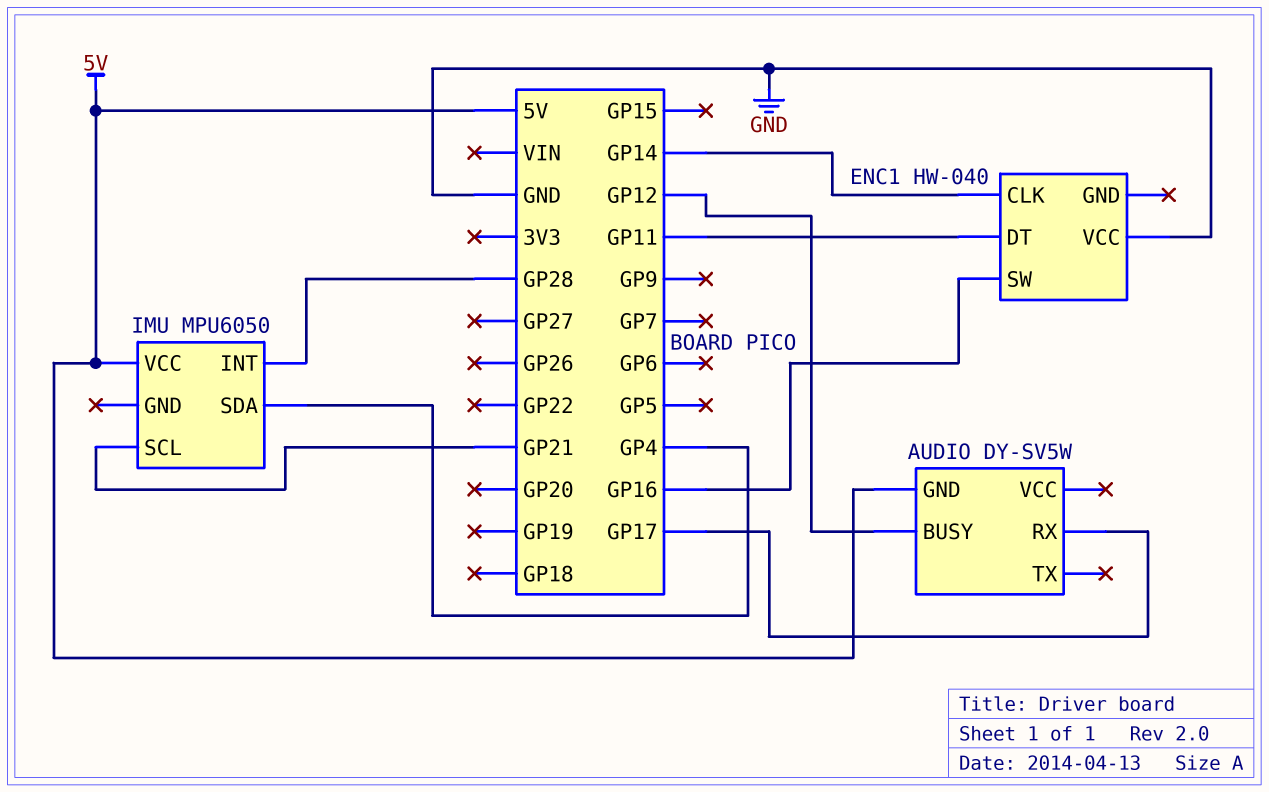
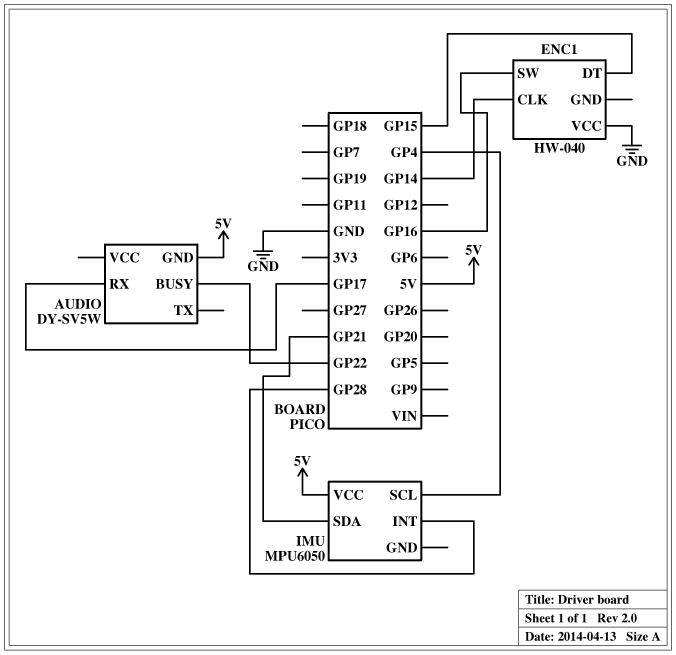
AUDIO pin BUSY: GP12 -> GP22
ENC1 pin DT: GP11 -> GP15
IMU pin SCL: GP21 -> GP4
IMU pin SDA: GP4 -> GP21

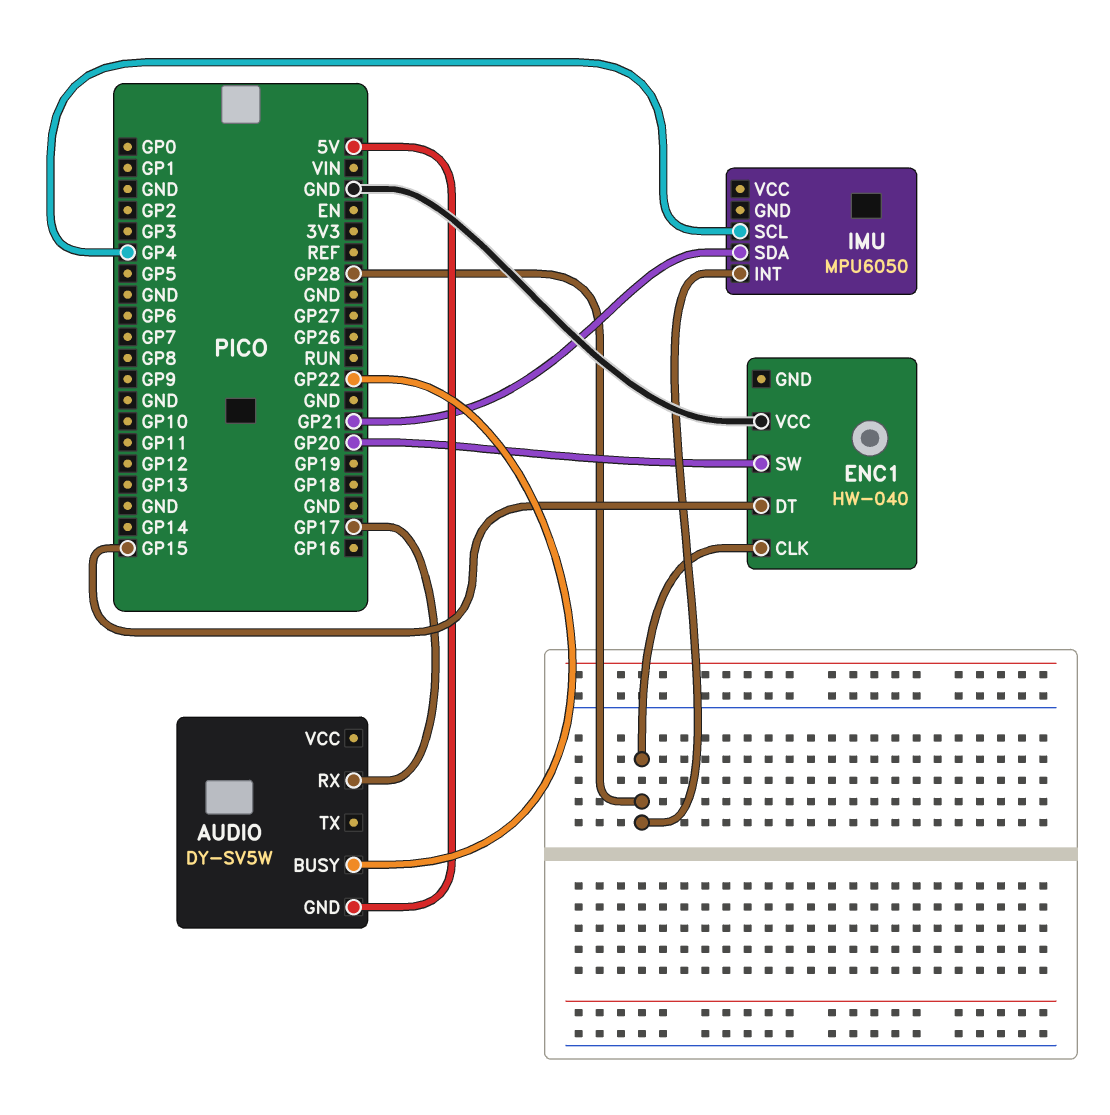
ENC1 pin CLK: GP14 -> GP28
ENC1 pin SW: GP16 -> GP20
IMU pin VCC: 5V -> none

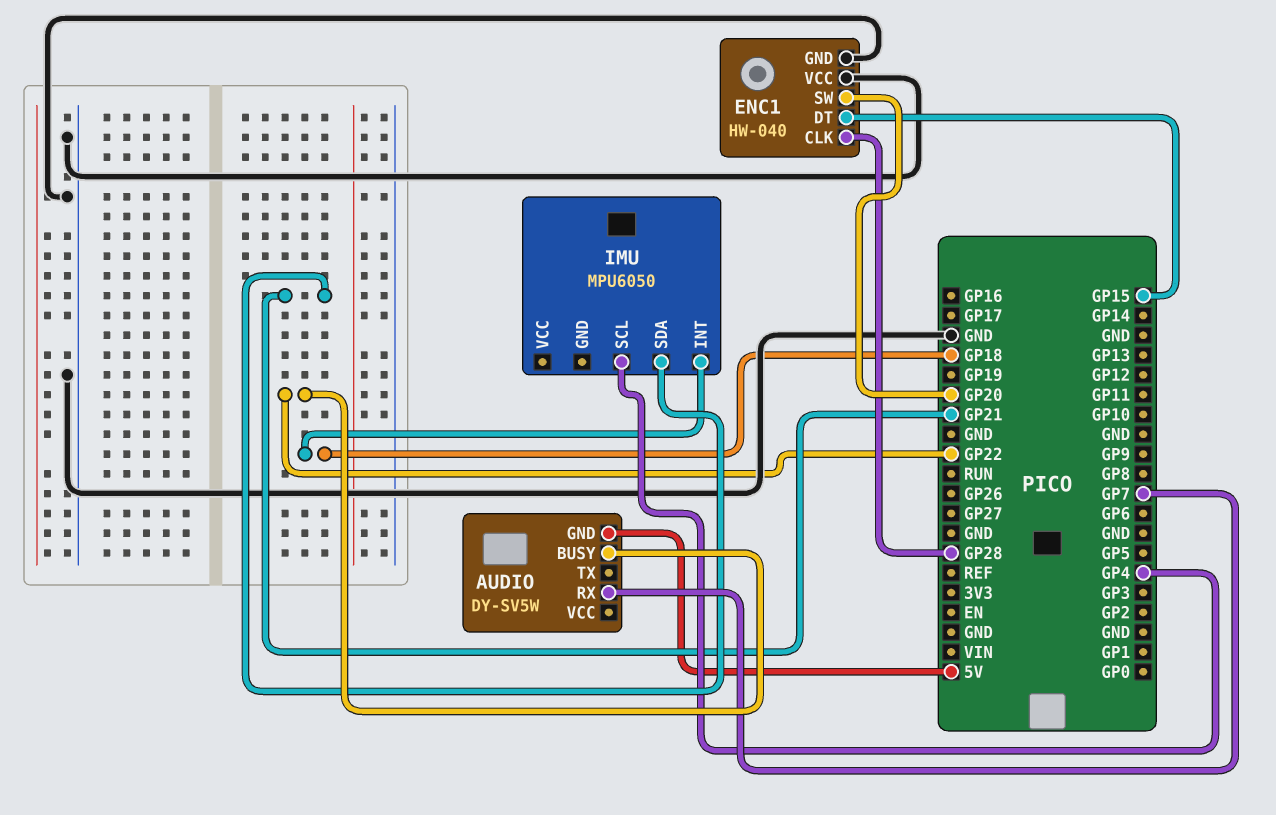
AUDIO pin RX: GP17 -> GP7
ENC1 pin GND: none -> GND
IMU pin INT: GP28 -> GP18

